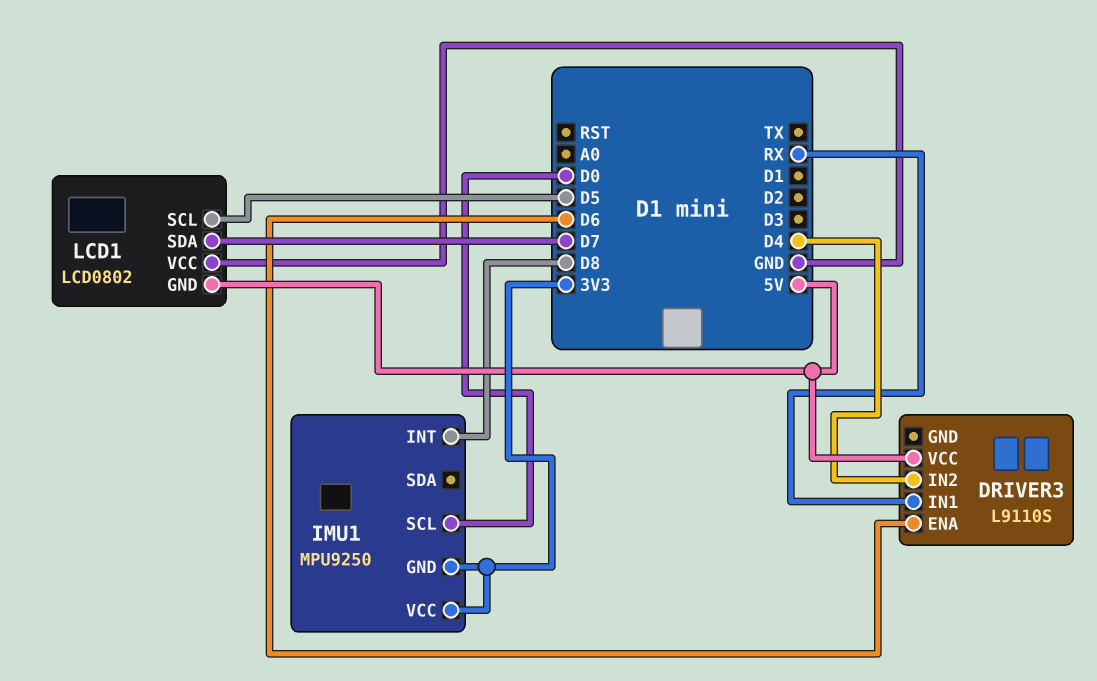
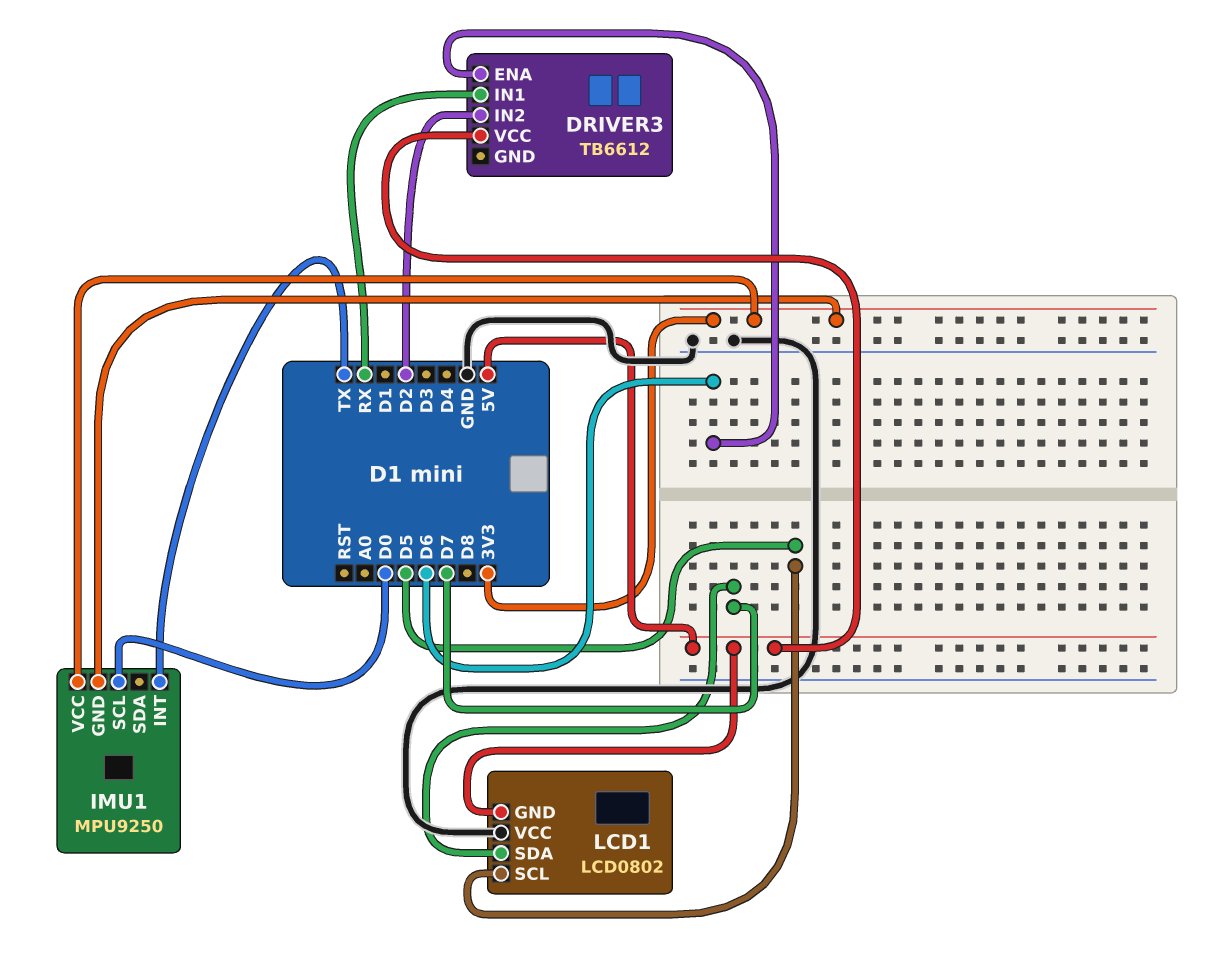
DRIVER3: L9110S -> TB6612
DRIVER3 pin IN2: D4 -> D2
IMU1 pin INT: D8 -> TX

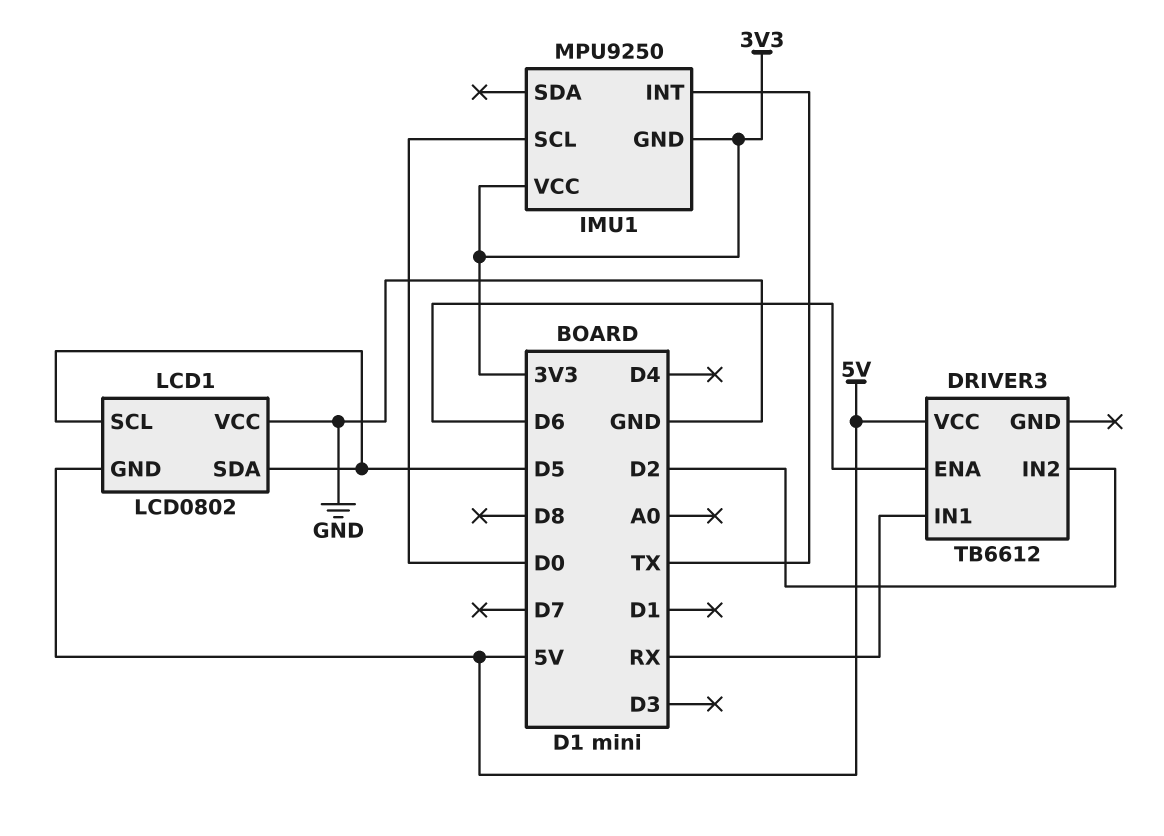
LCD1 pin SDA: D7 -> D5

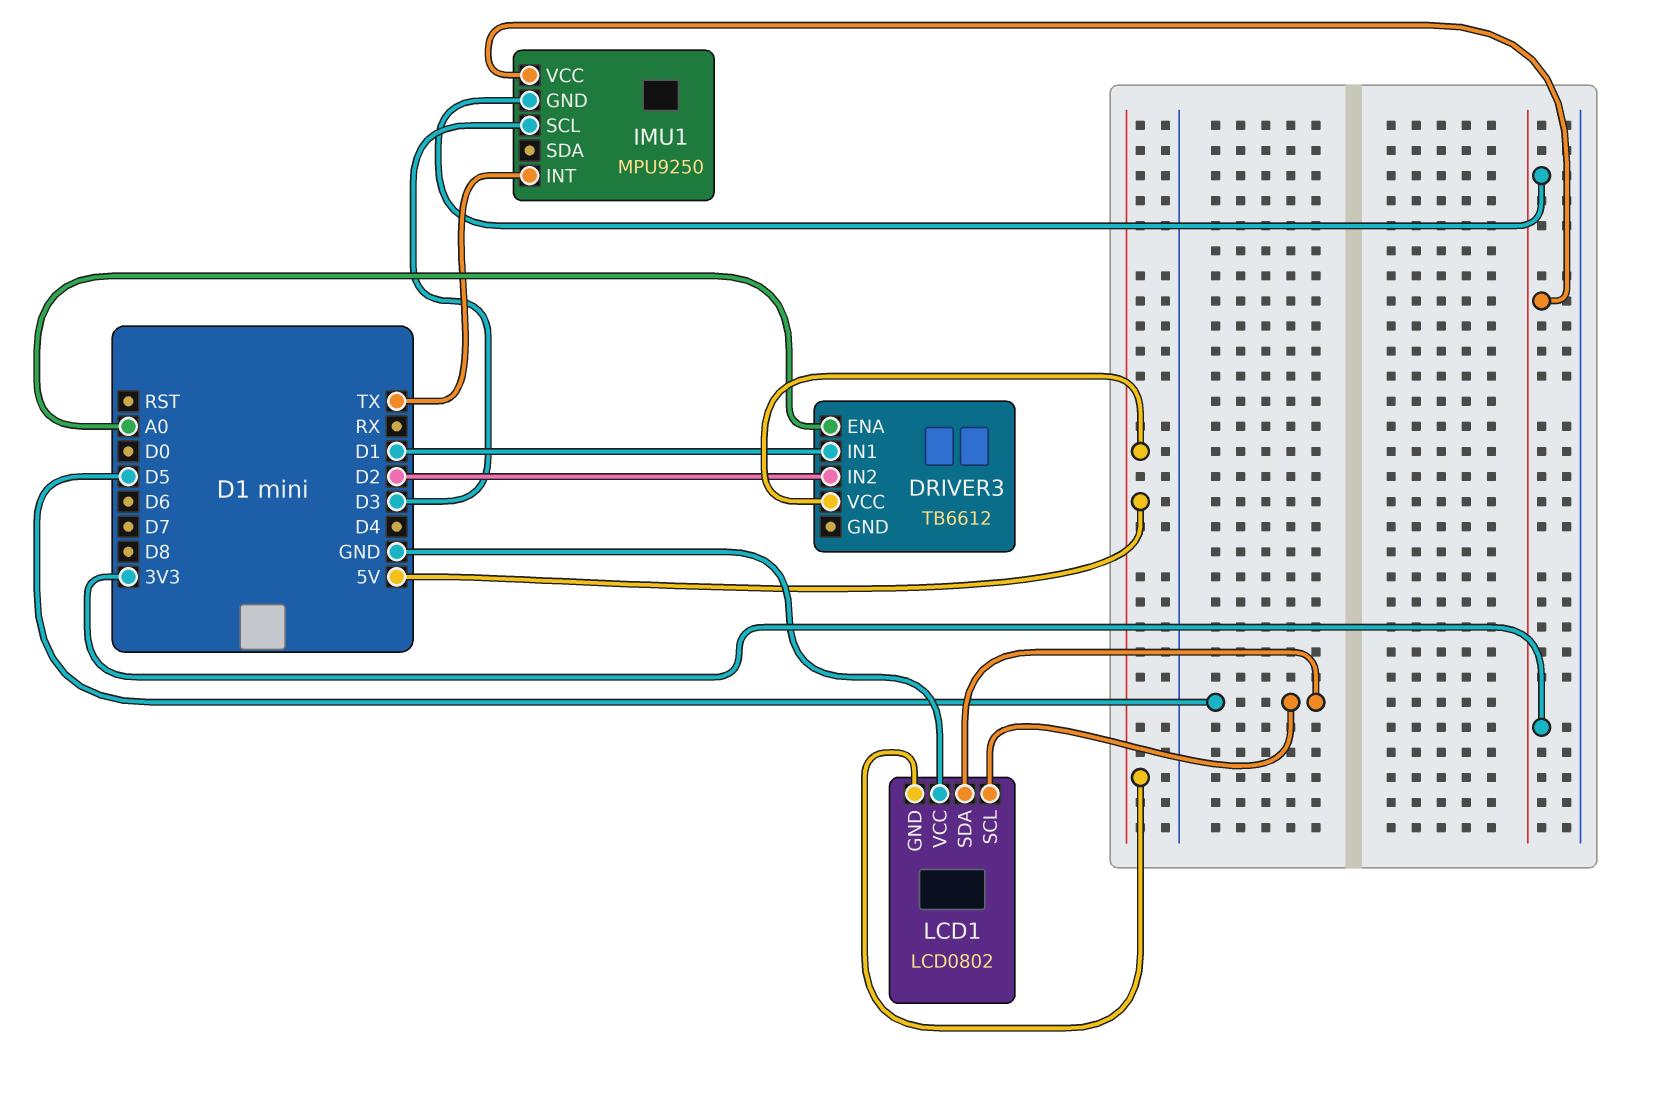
DRIVER3 pin ENA: D6 -> A0
DRIVER3 pin IN1: RX -> D1
IMU1 pin SCL: D0 -> D3

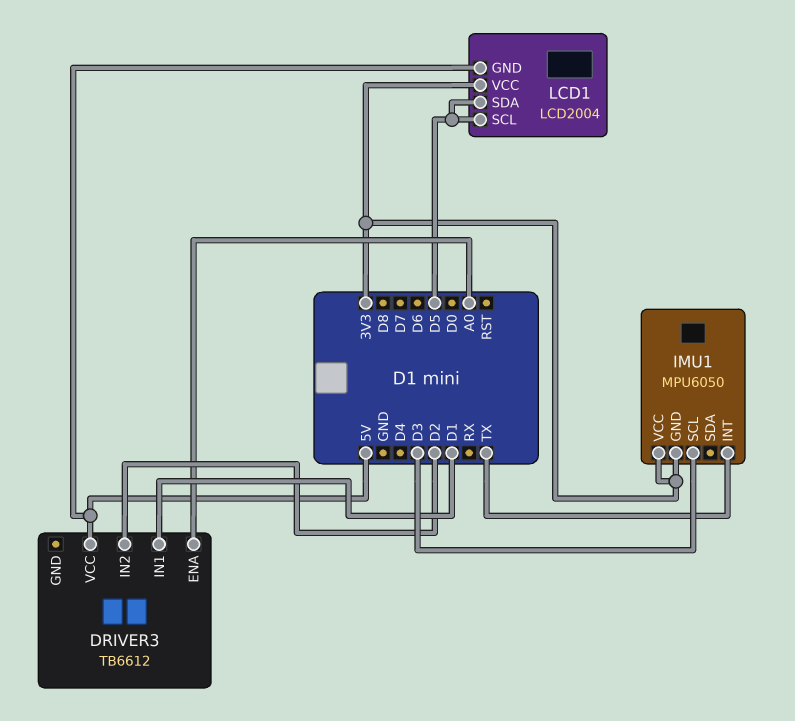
IMU1: MPU9250 -> MPU6050
LCD1: LCD0802 -> LCD2004
LCD1 pin VCC: GND -> 3V3

